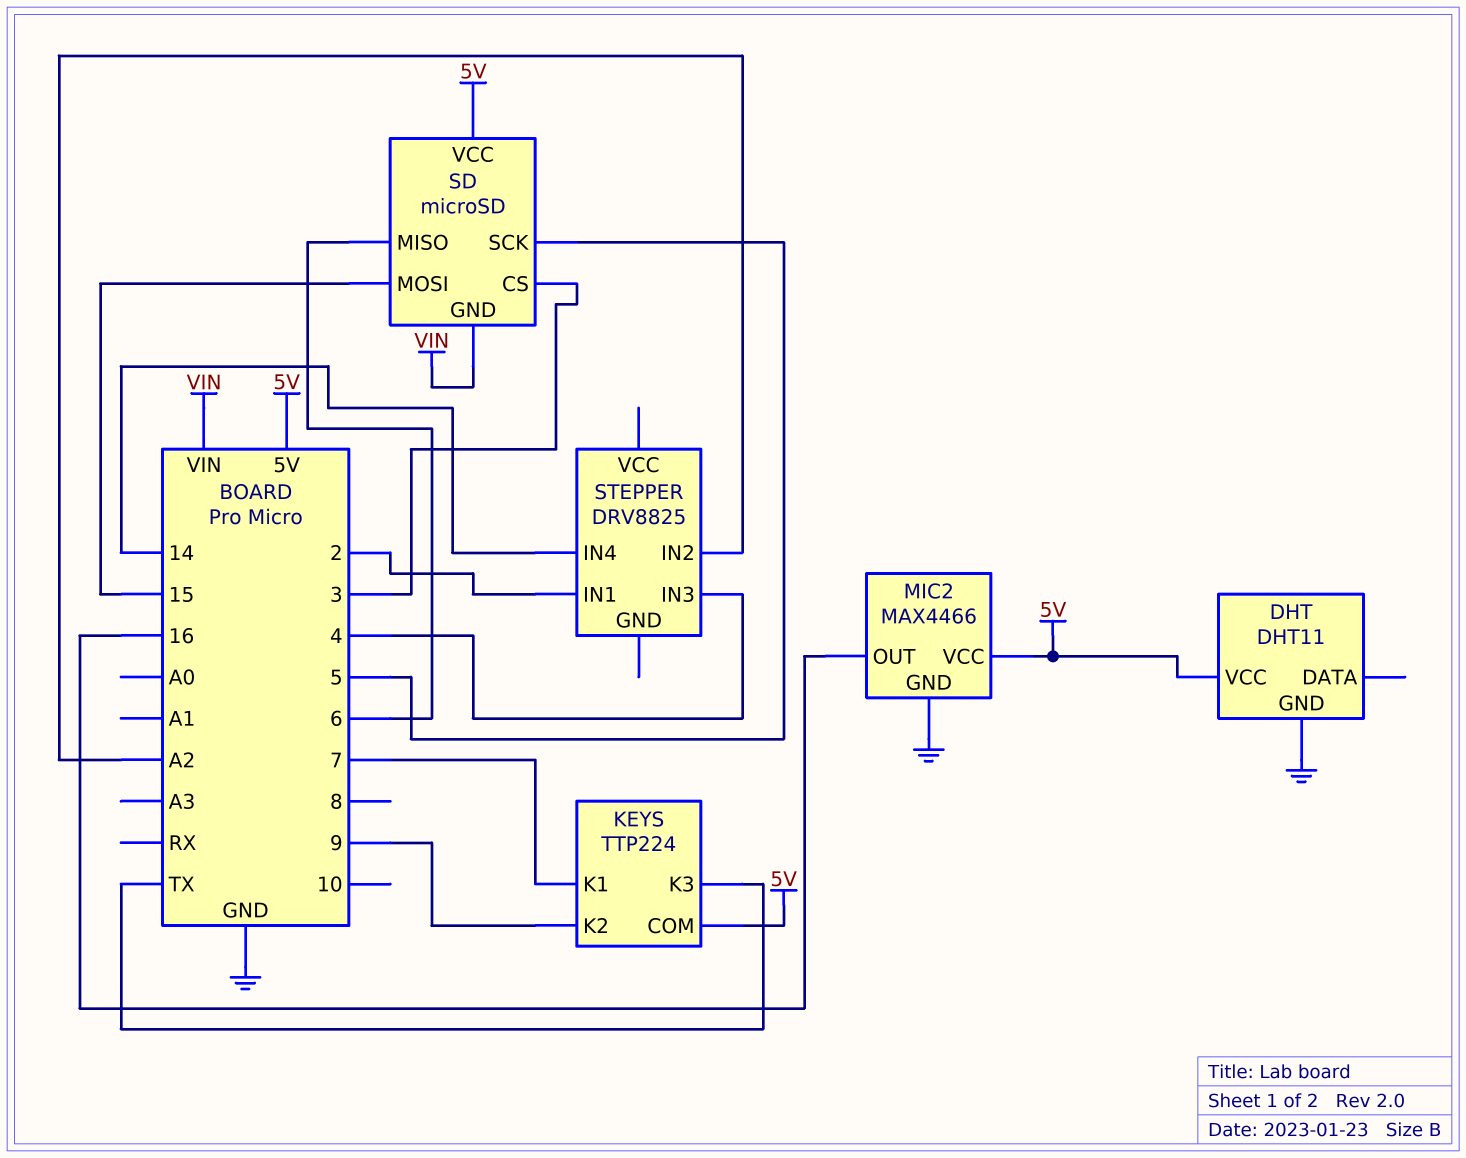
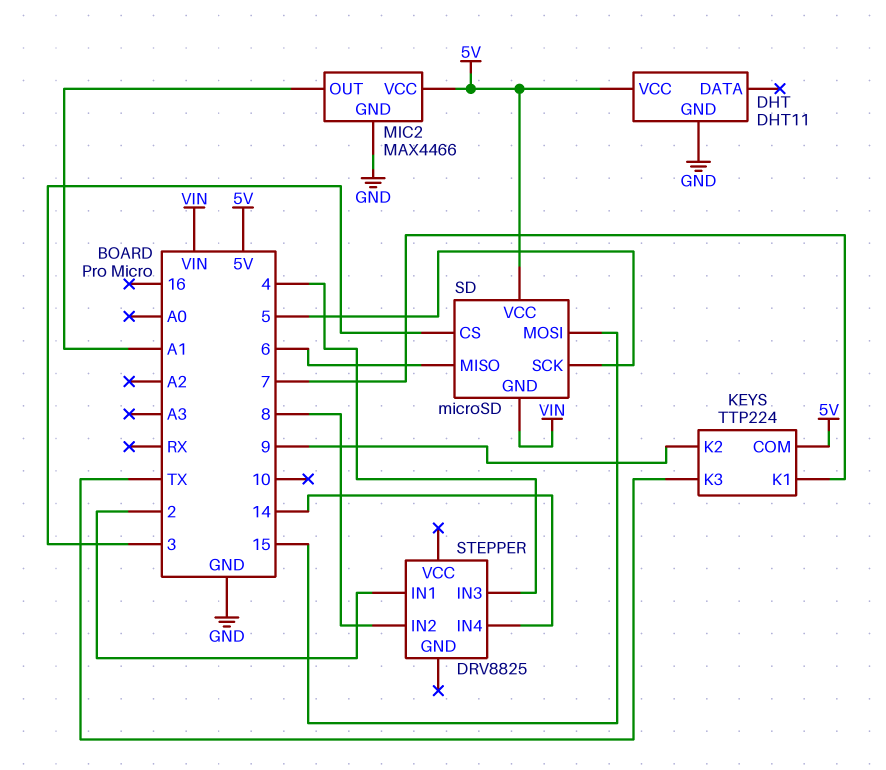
MIC2 pin OUT: 16 -> A1
STEPPER pin IN2: A2 -> 8

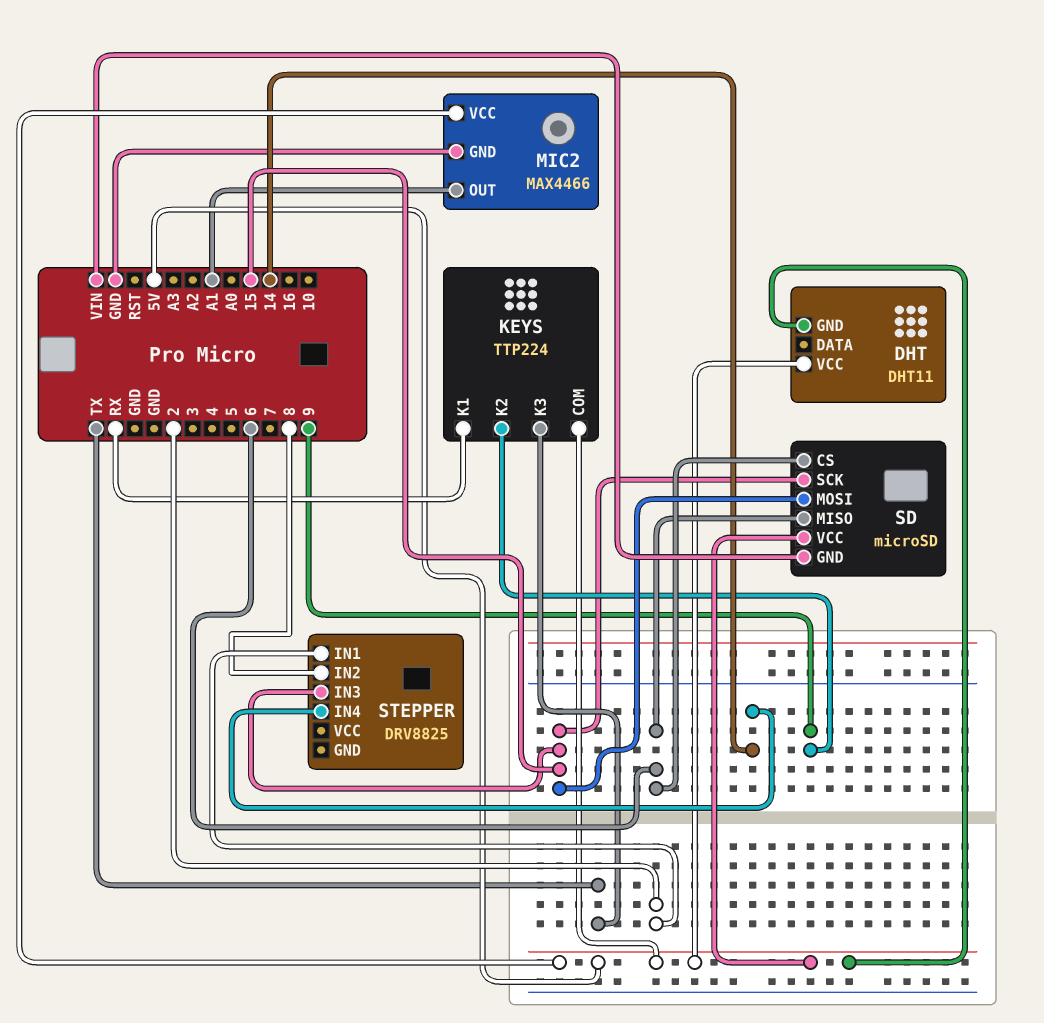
DHT pin GND: GND -> 5V
KEYS pin K1: 7 -> RX
SD pin CS: 3 -> 6
SD pin SCK: 5 -> 15
STEPPER pin IN3: 4 -> 15

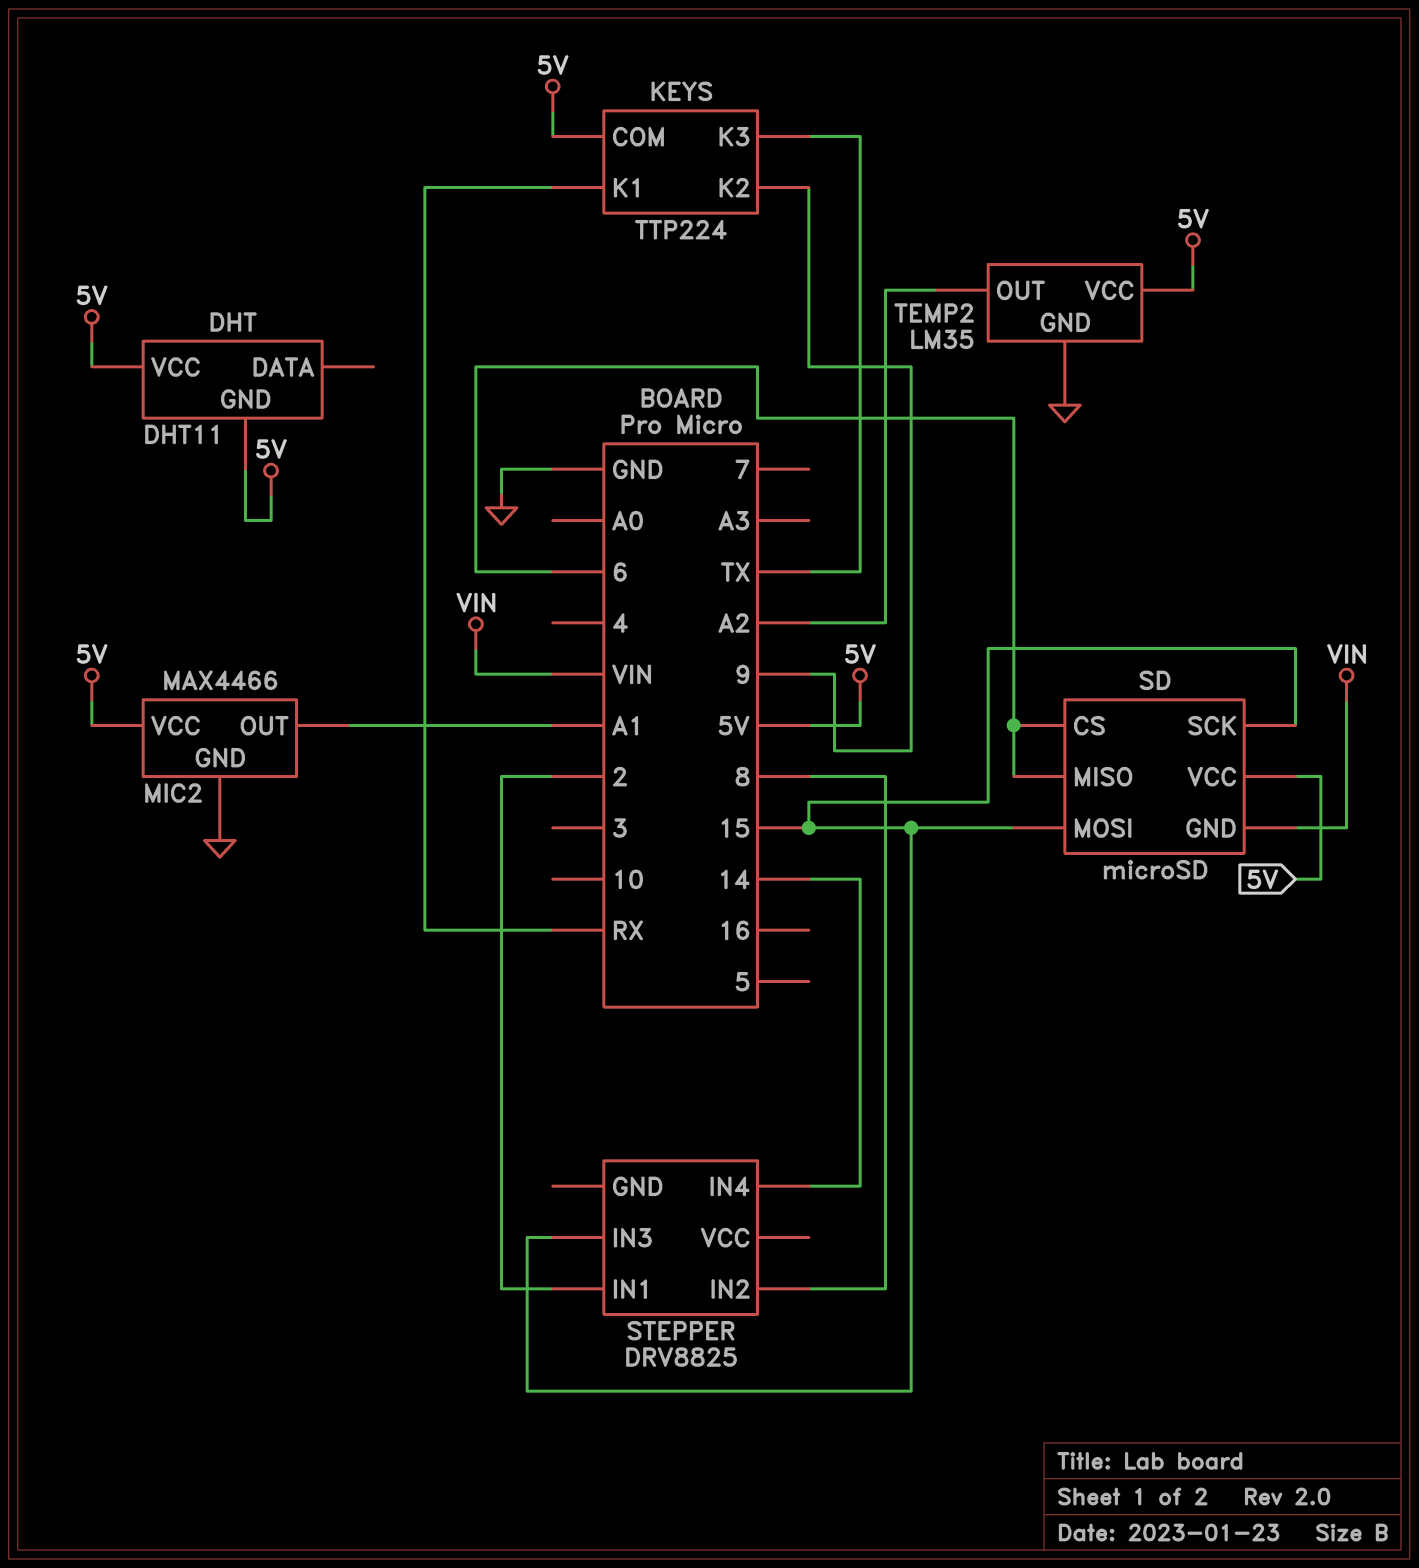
TEMP2: none -> LM35
TEMP2 pin GND: none -> GND
TEMP2 pin OUT: none -> A2
TEMP2 pin VCC: none -> 5V

